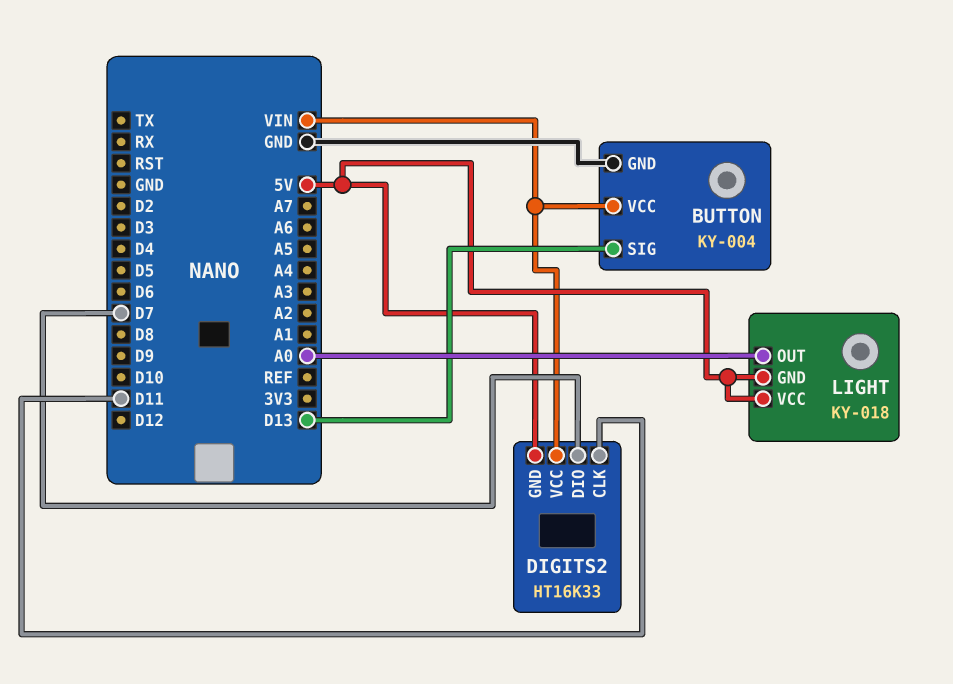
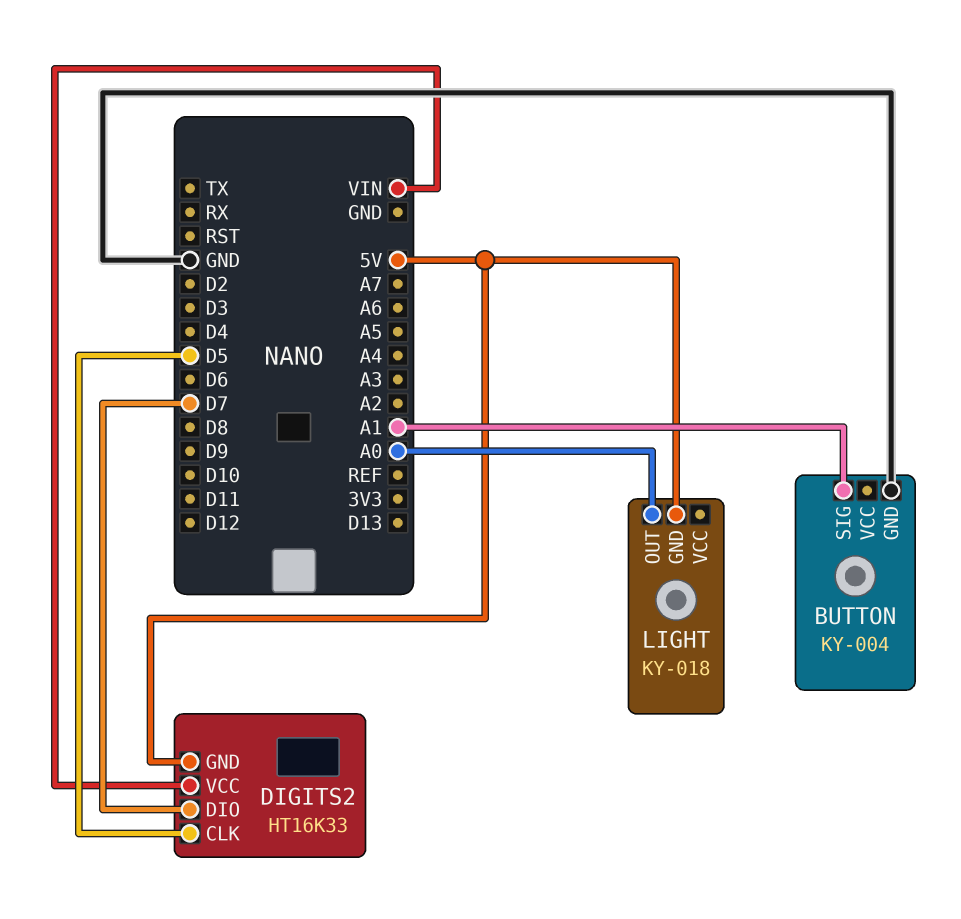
BUTTON pin SIG: D13 -> A1
BUTTON pin VCC: VIN -> none
DIGITS2 pin CLK: D11 -> D5
LIGHT pin VCC: 5V -> none

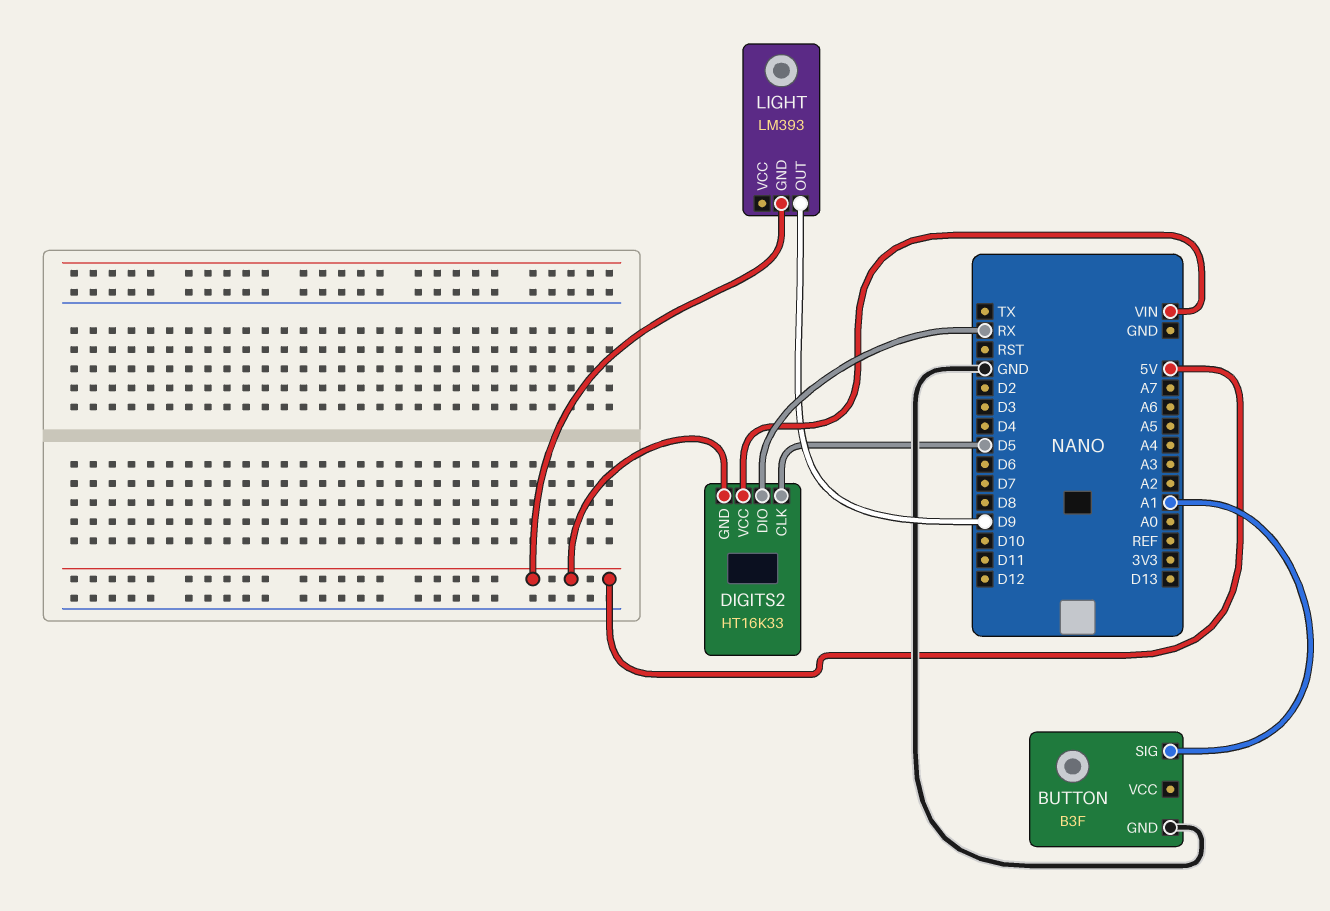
BUTTON: KY-004 -> B3F
DIGITS2 pin DIO: D7 -> RX
LIGHT: KY-018 -> LM393
LIGHT pin OUT: A0 -> D9

